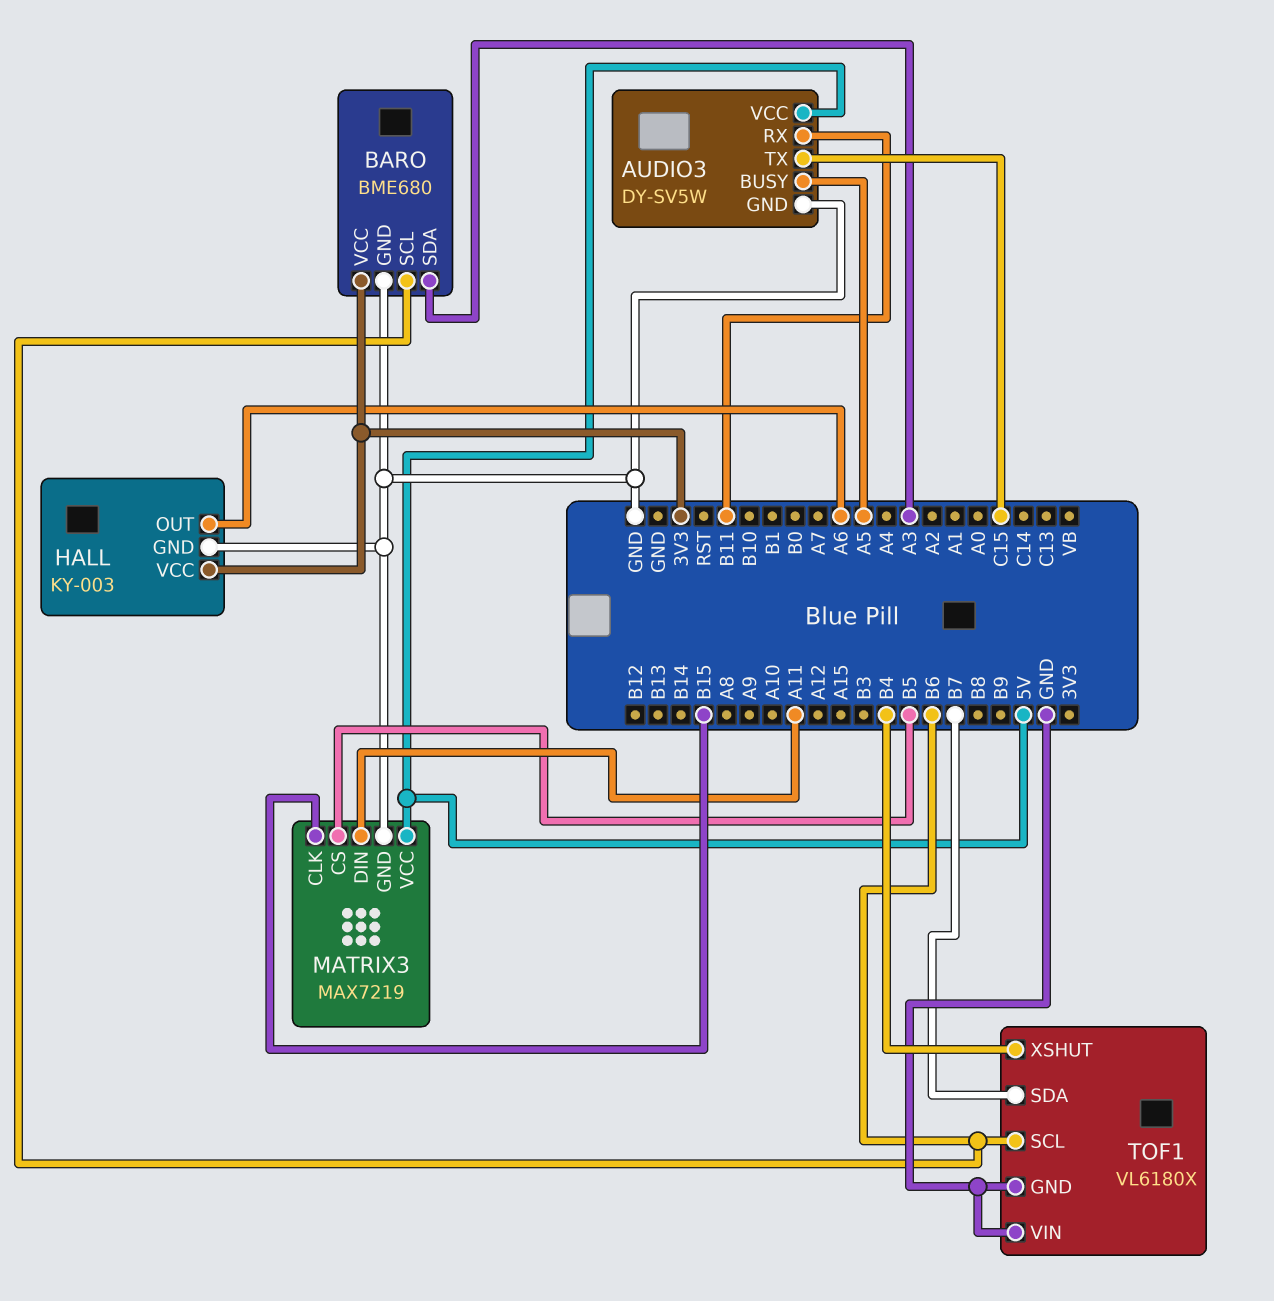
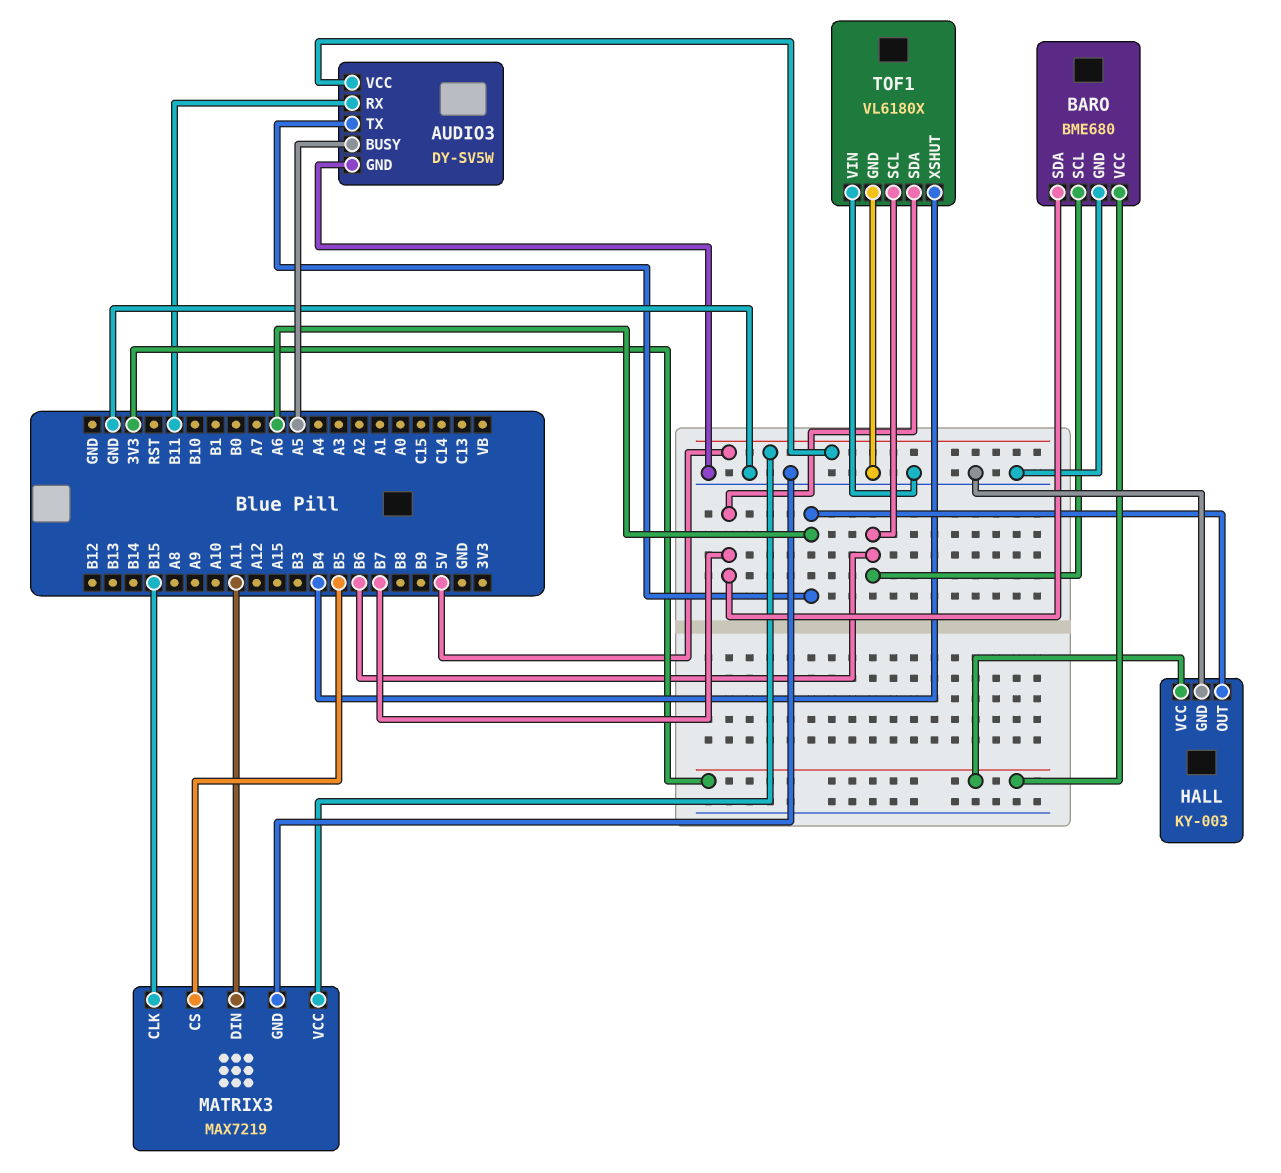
AUDIO3 pin TX: C15 -> A6
BARO pin SDA: A3 -> B7

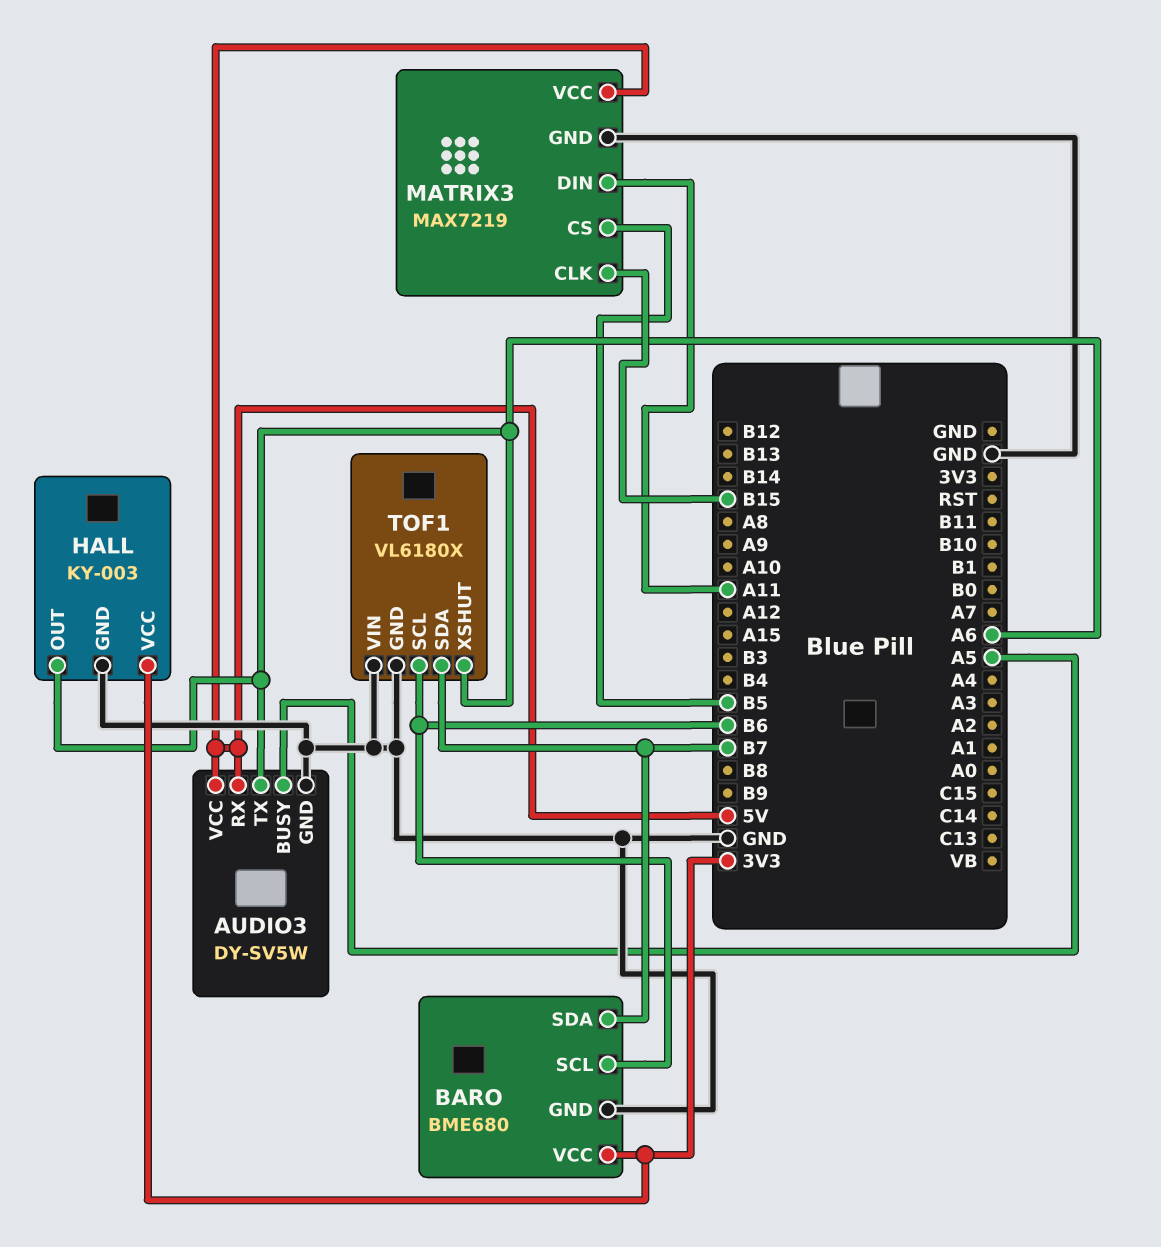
AUDIO3 pin RX: B11 -> 5V
TOF1 pin XSHUT: B4 -> A6

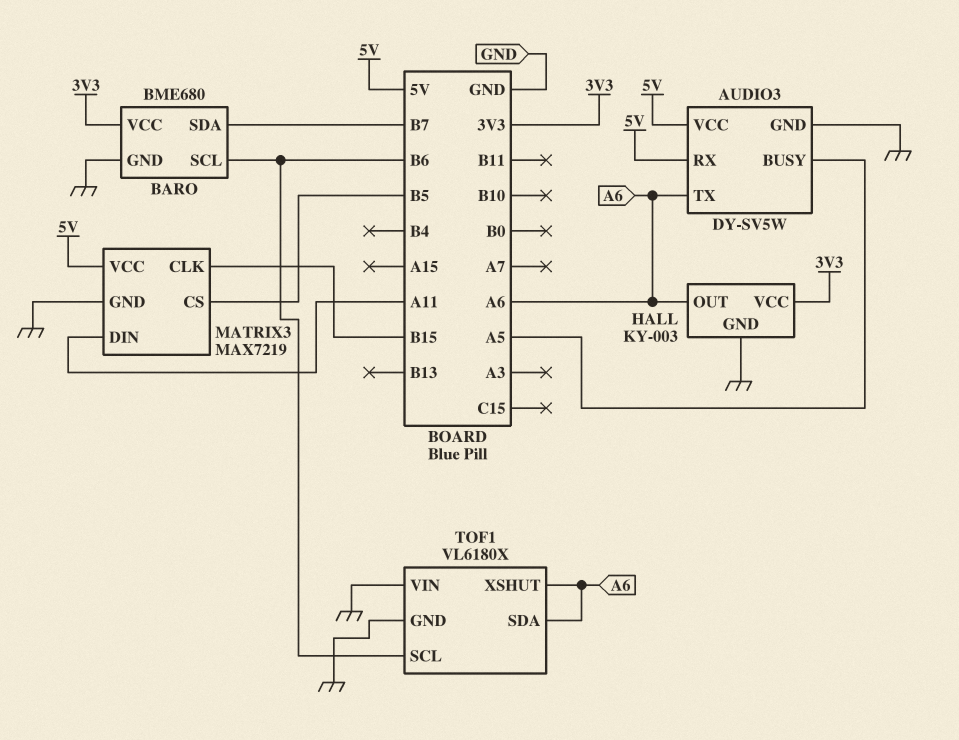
TOF1 pin SDA: B7 -> A6

